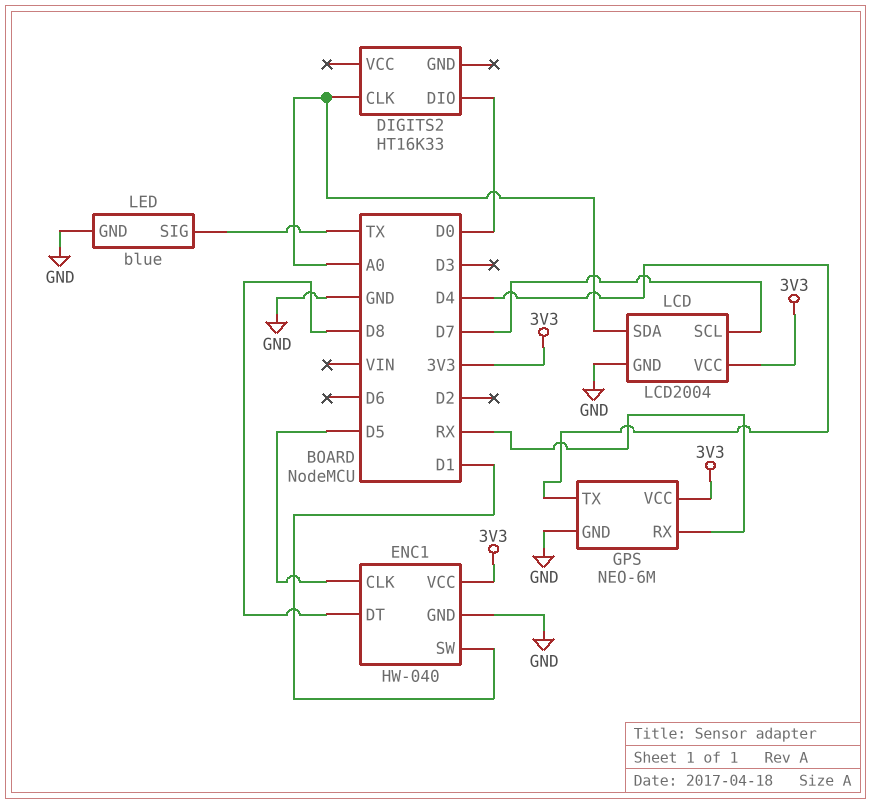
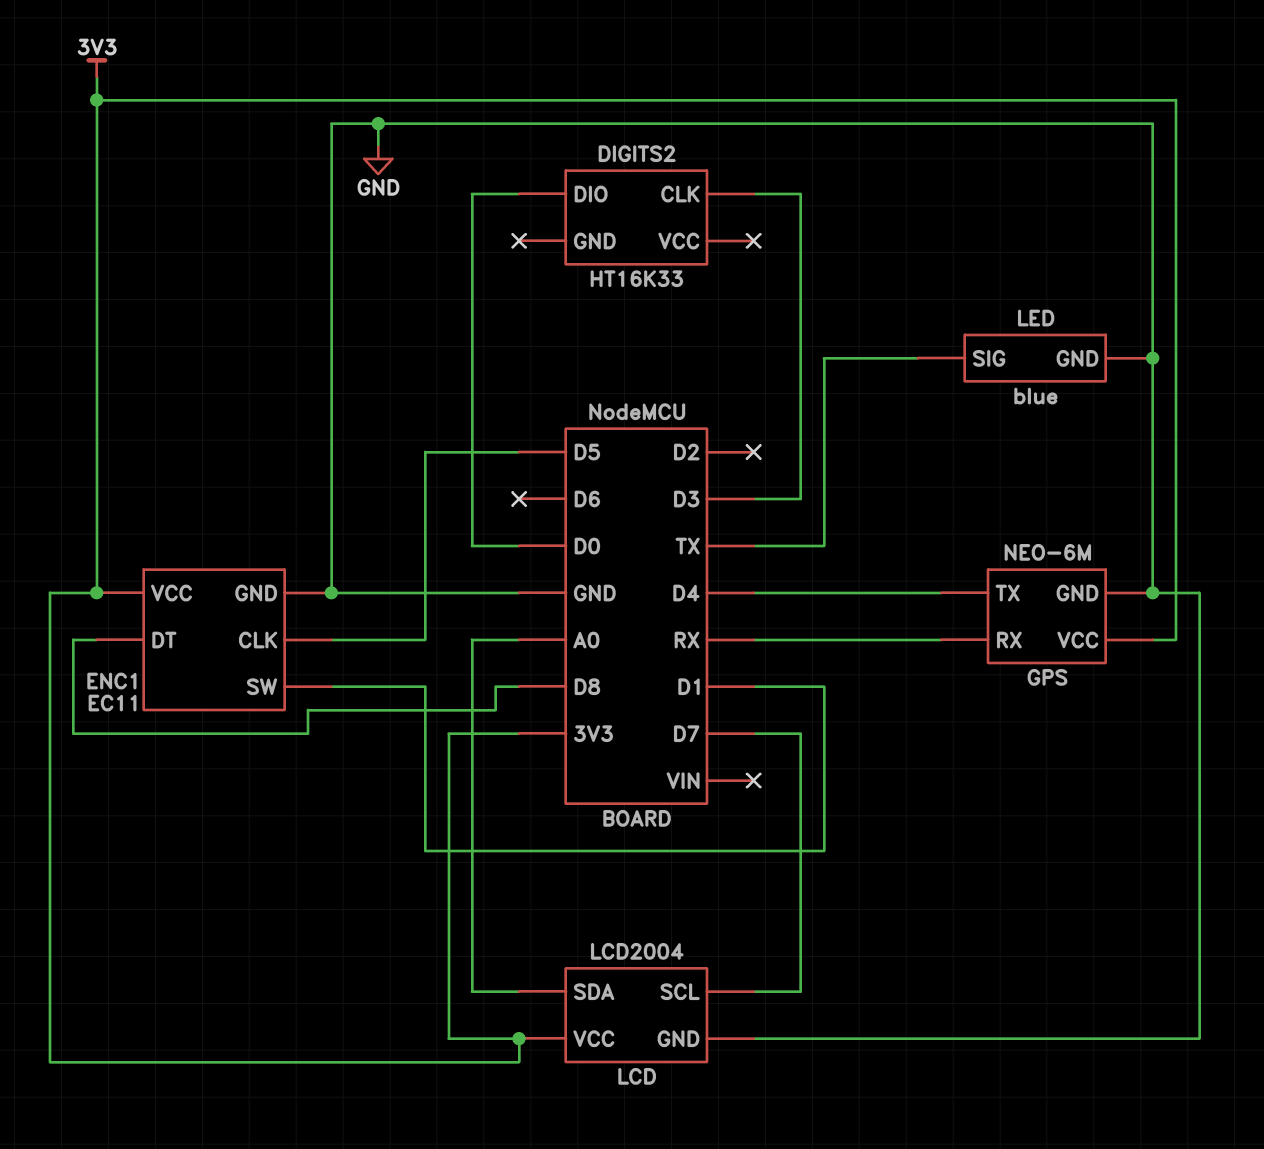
DIGITS2 pin CLK: A0 -> D3
ENC1: HW-040 -> EC11

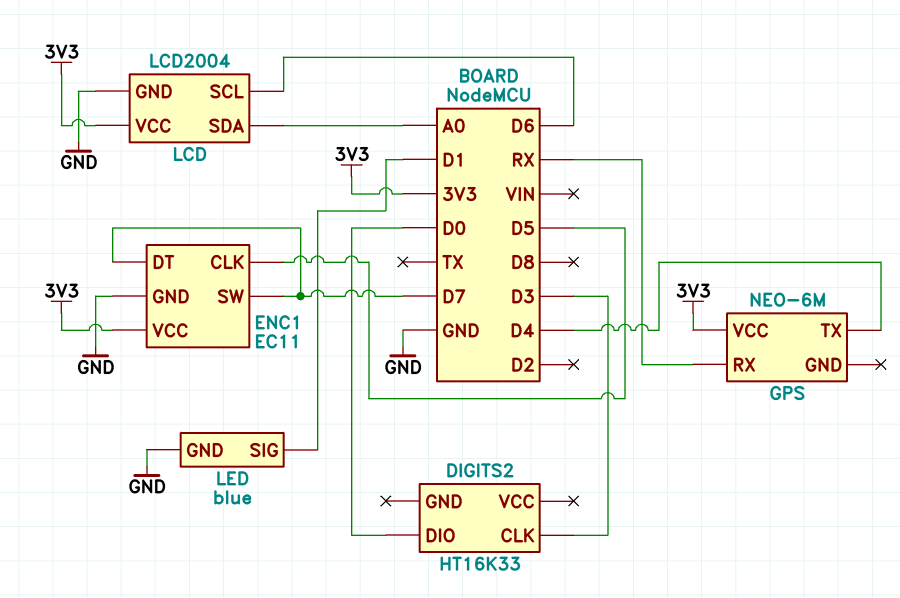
ENC1 pin DT: D8 -> D7
ENC1 pin SW: D1 -> D7
GPS pin GND: GND -> none
LCD pin SCL: D7 -> D6
LED pin SIG: TX -> D1

